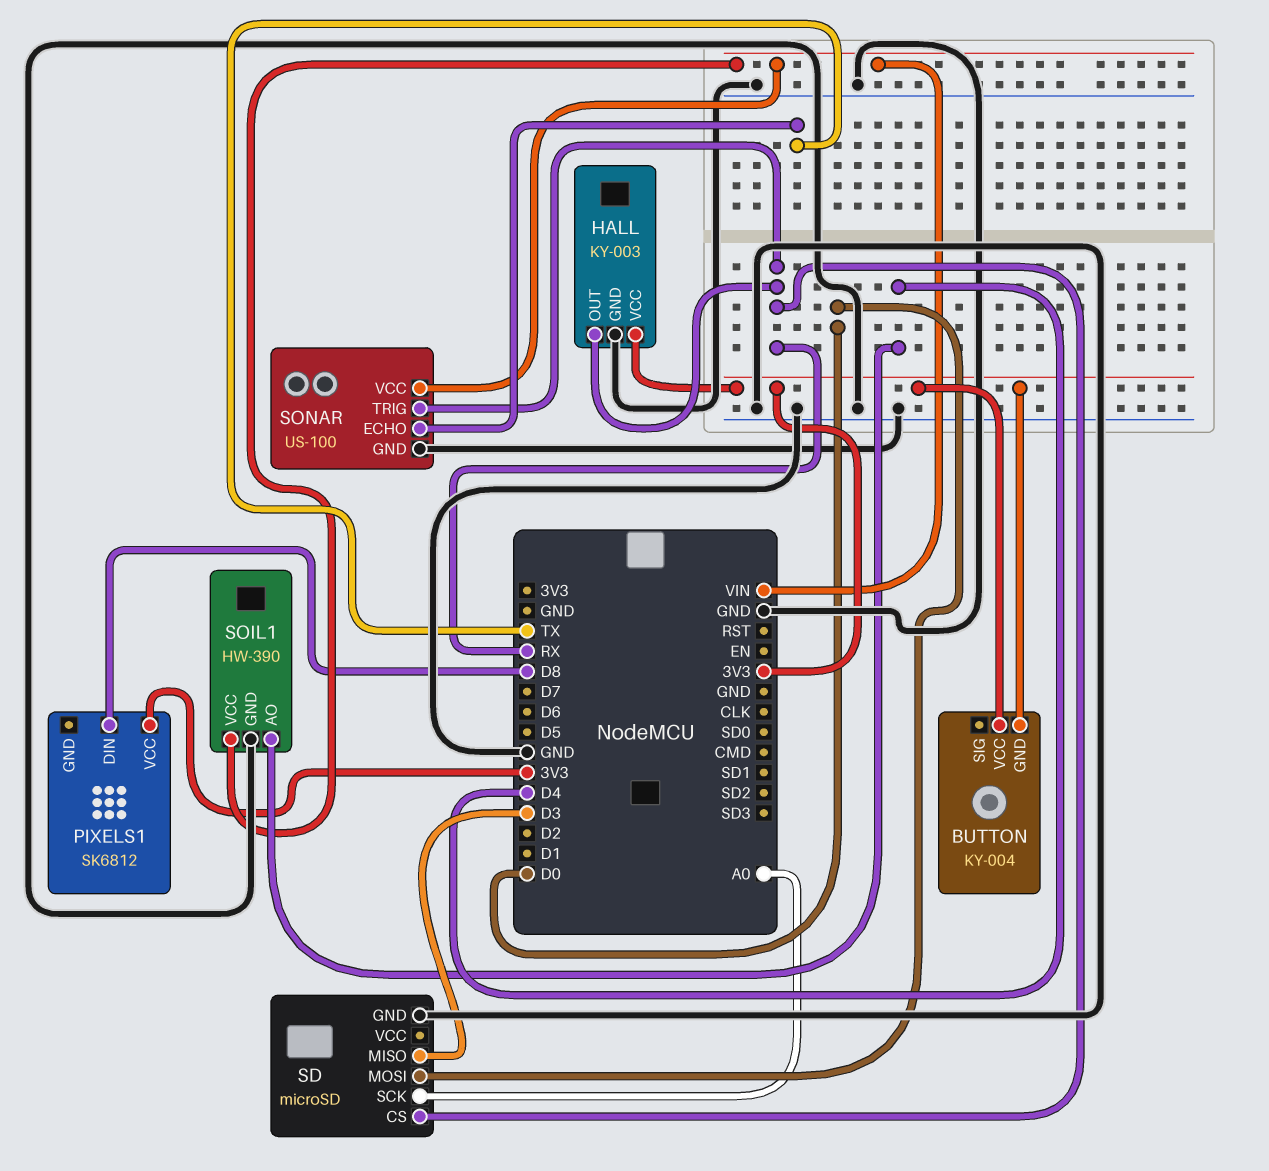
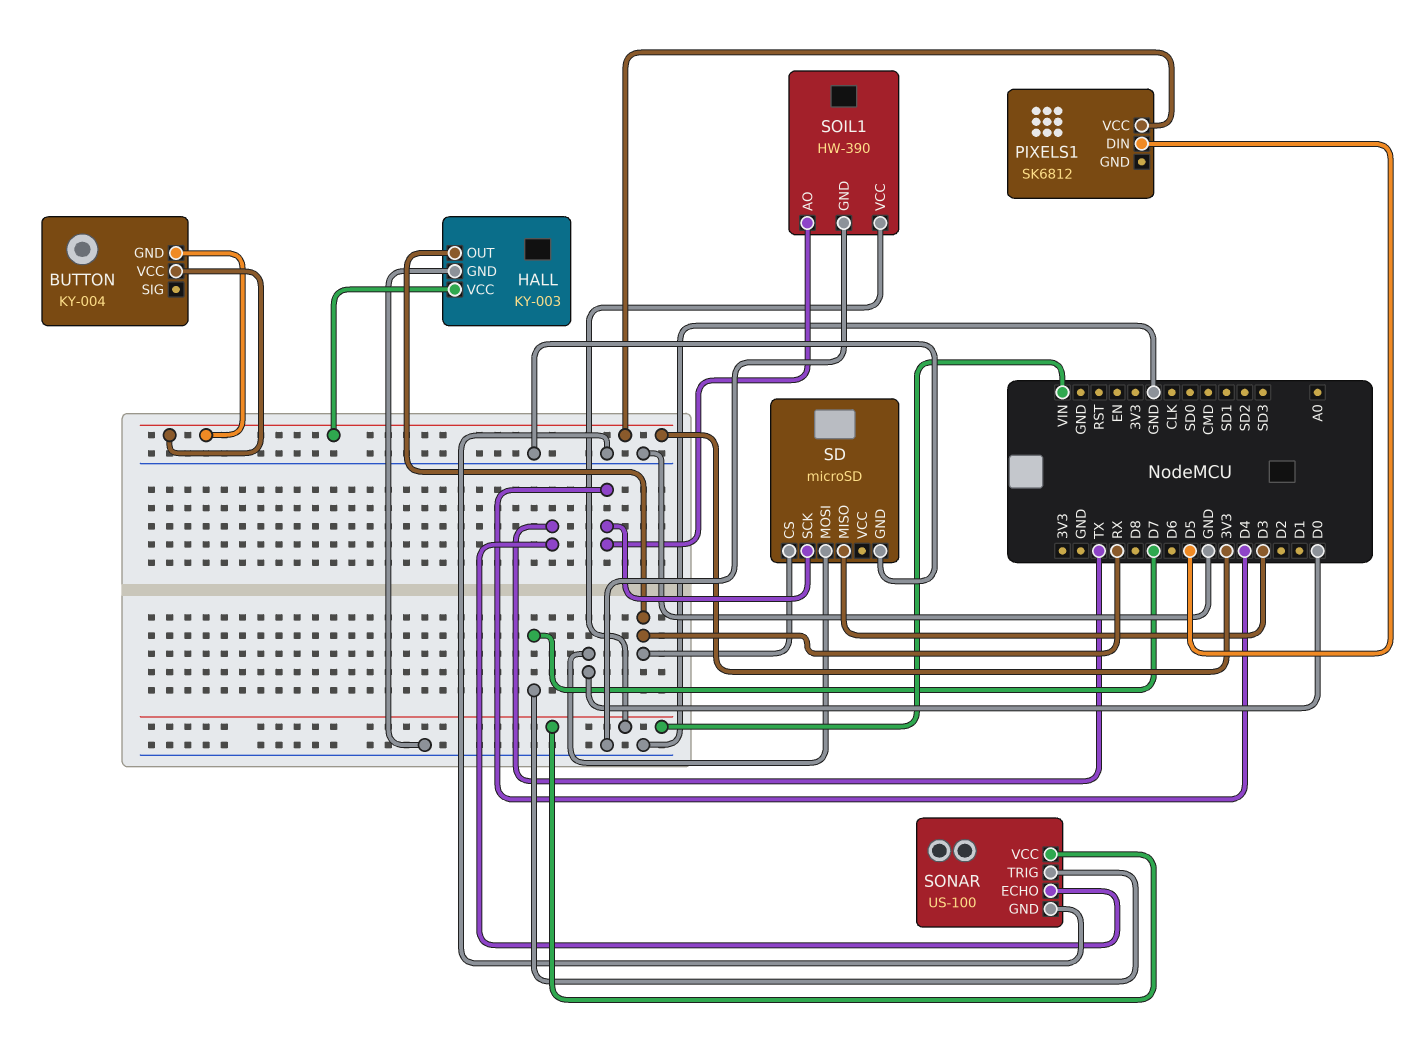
PIXELS1 pin DIN: D8 -> D5
SD pin SCK: A0 -> D4
SONAR pin TRIG: RX -> D7

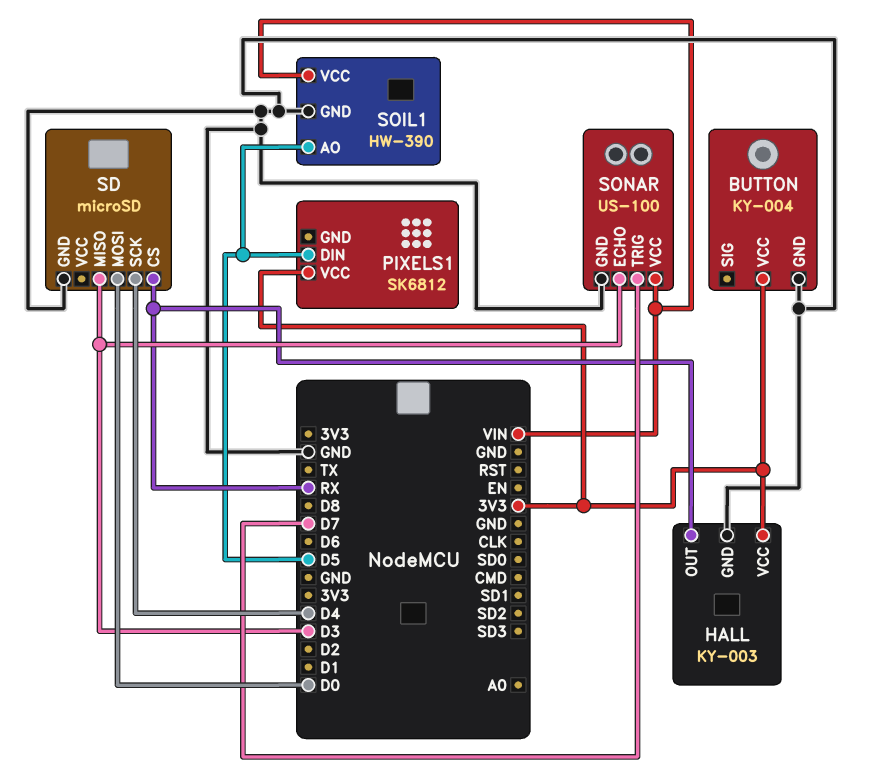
BUTTON pin GND: 3V3 -> GND
SOIL1 pin AO: D4 -> D5
SONAR pin ECHO: TX -> D3

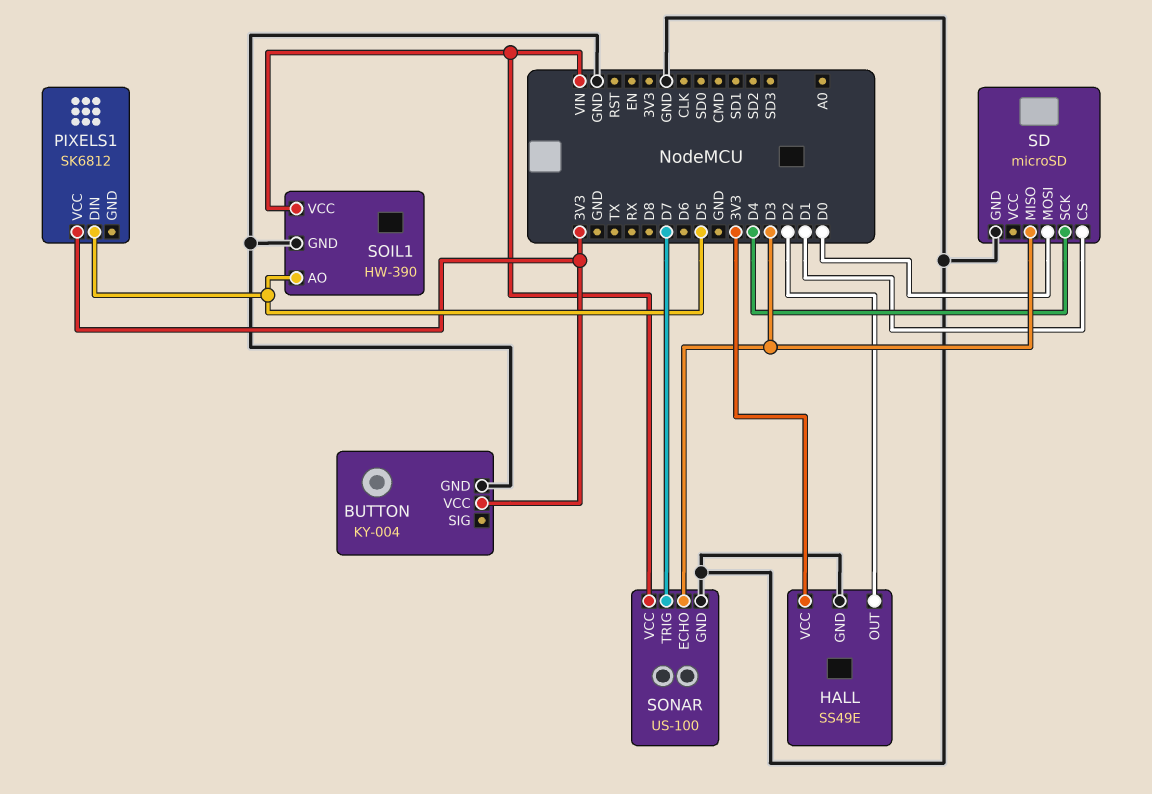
HALL: KY-003 -> SS49E
HALL pin OUT: RX -> D2
SD pin CS: RX -> D1

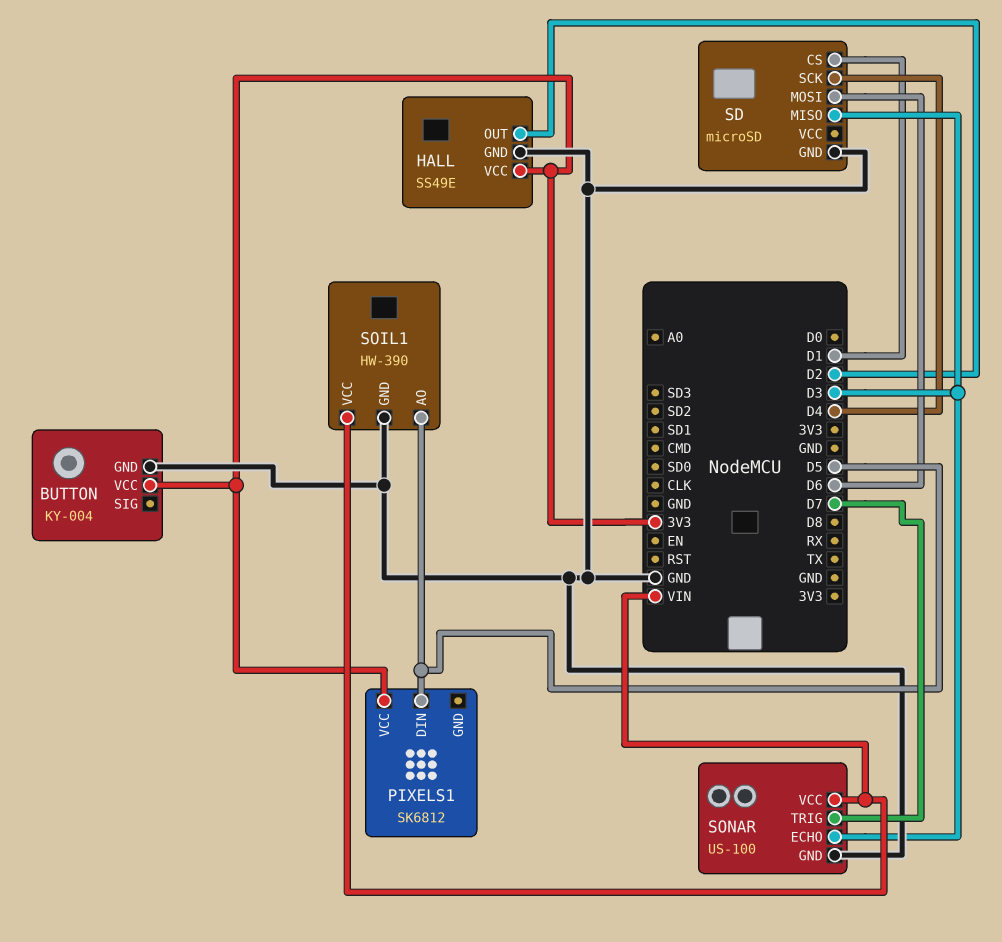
SD pin MOSI: D0 -> D6

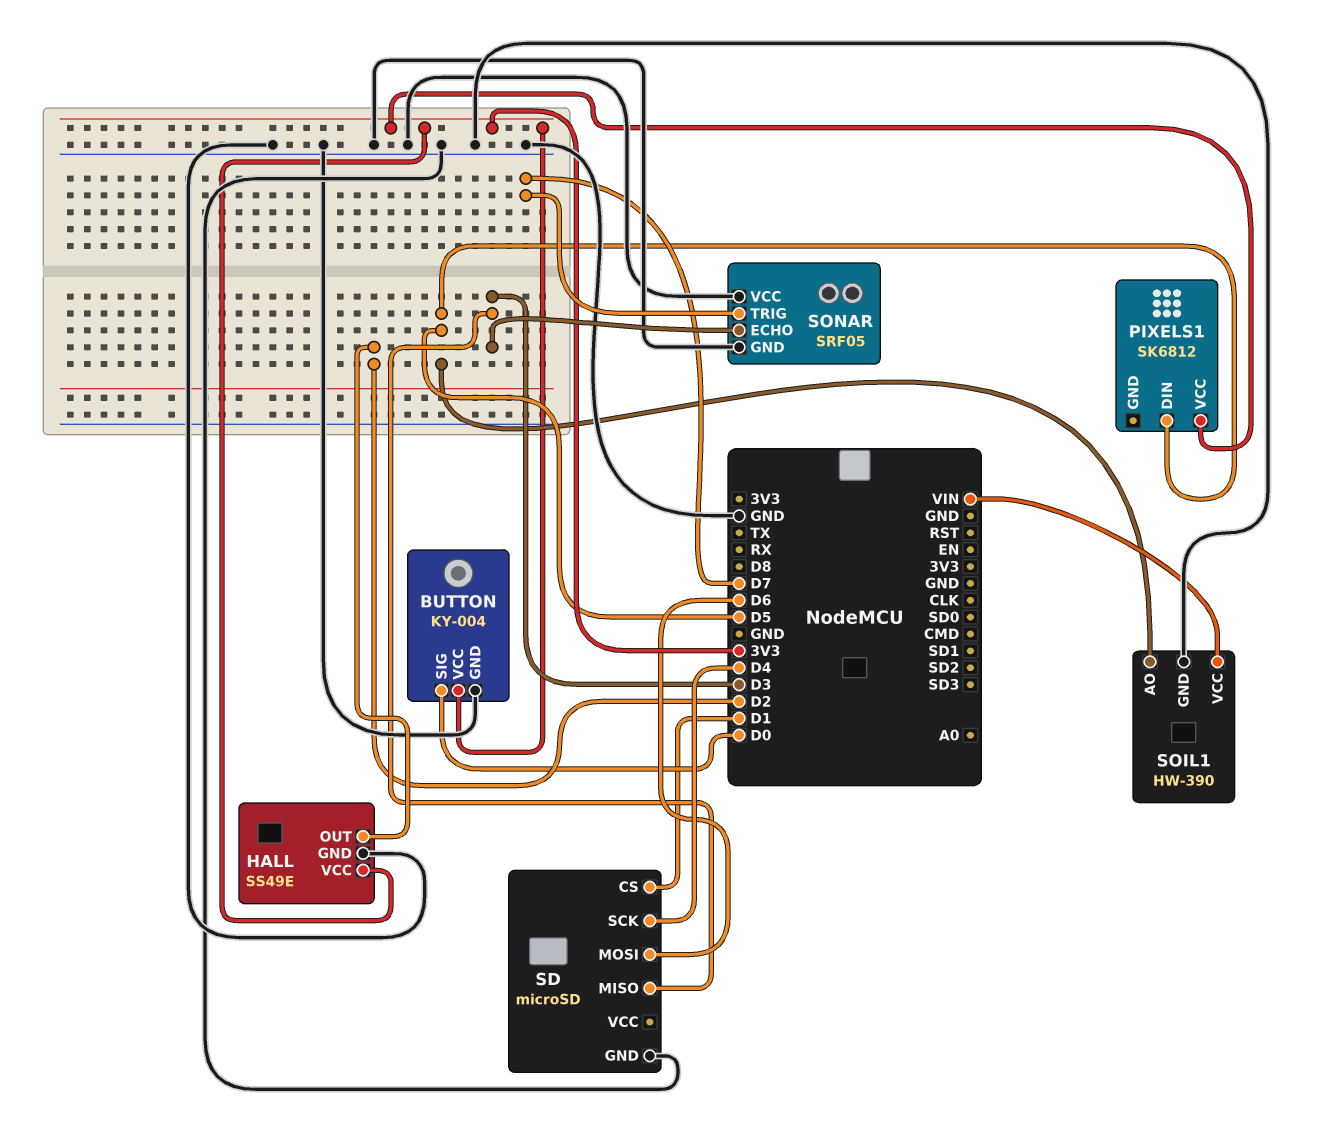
BUTTON pin SIG: none -> D0
SONAR: US-100 -> SRF05
SONAR pin VCC: VIN -> GND

